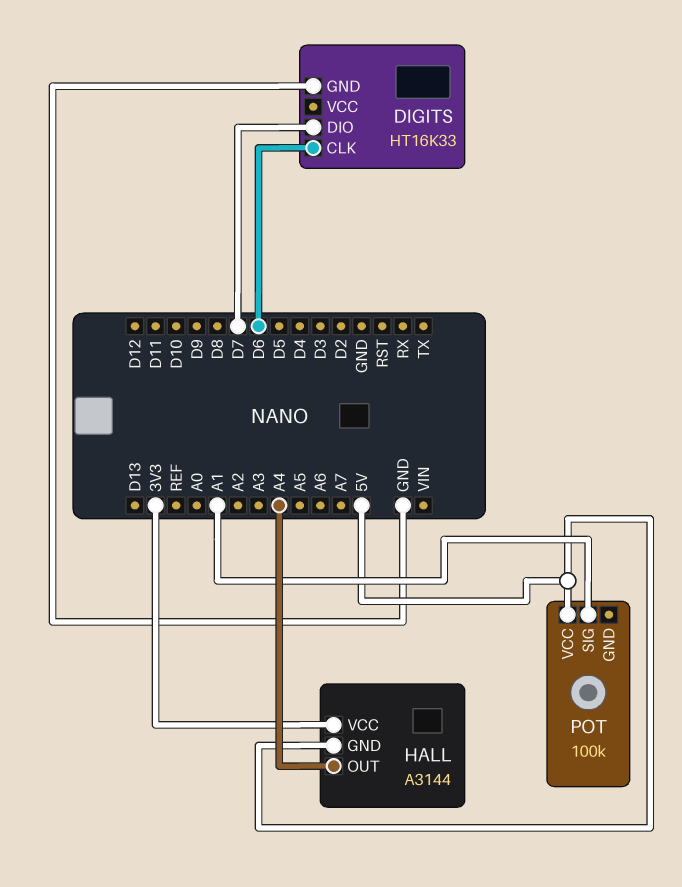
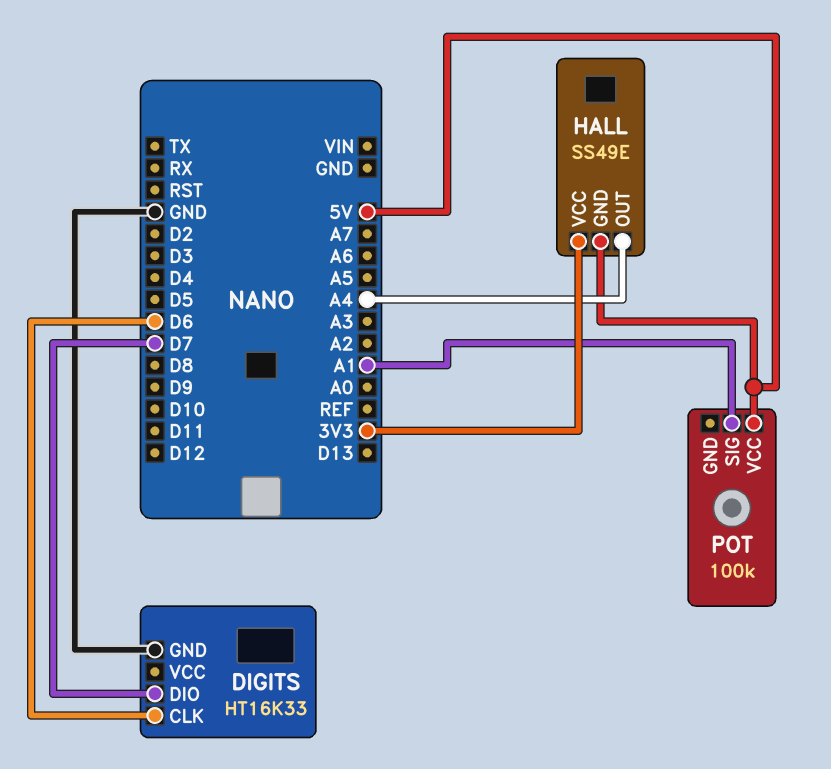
HALL: A3144 -> SS49E

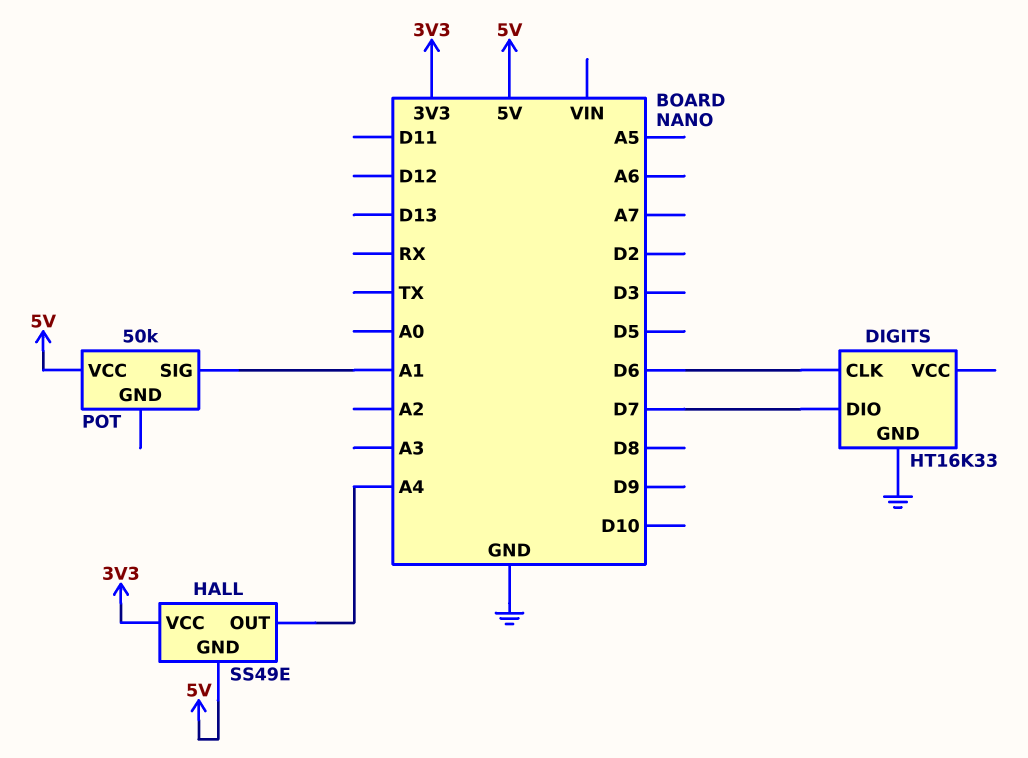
POT: 100k -> 50k

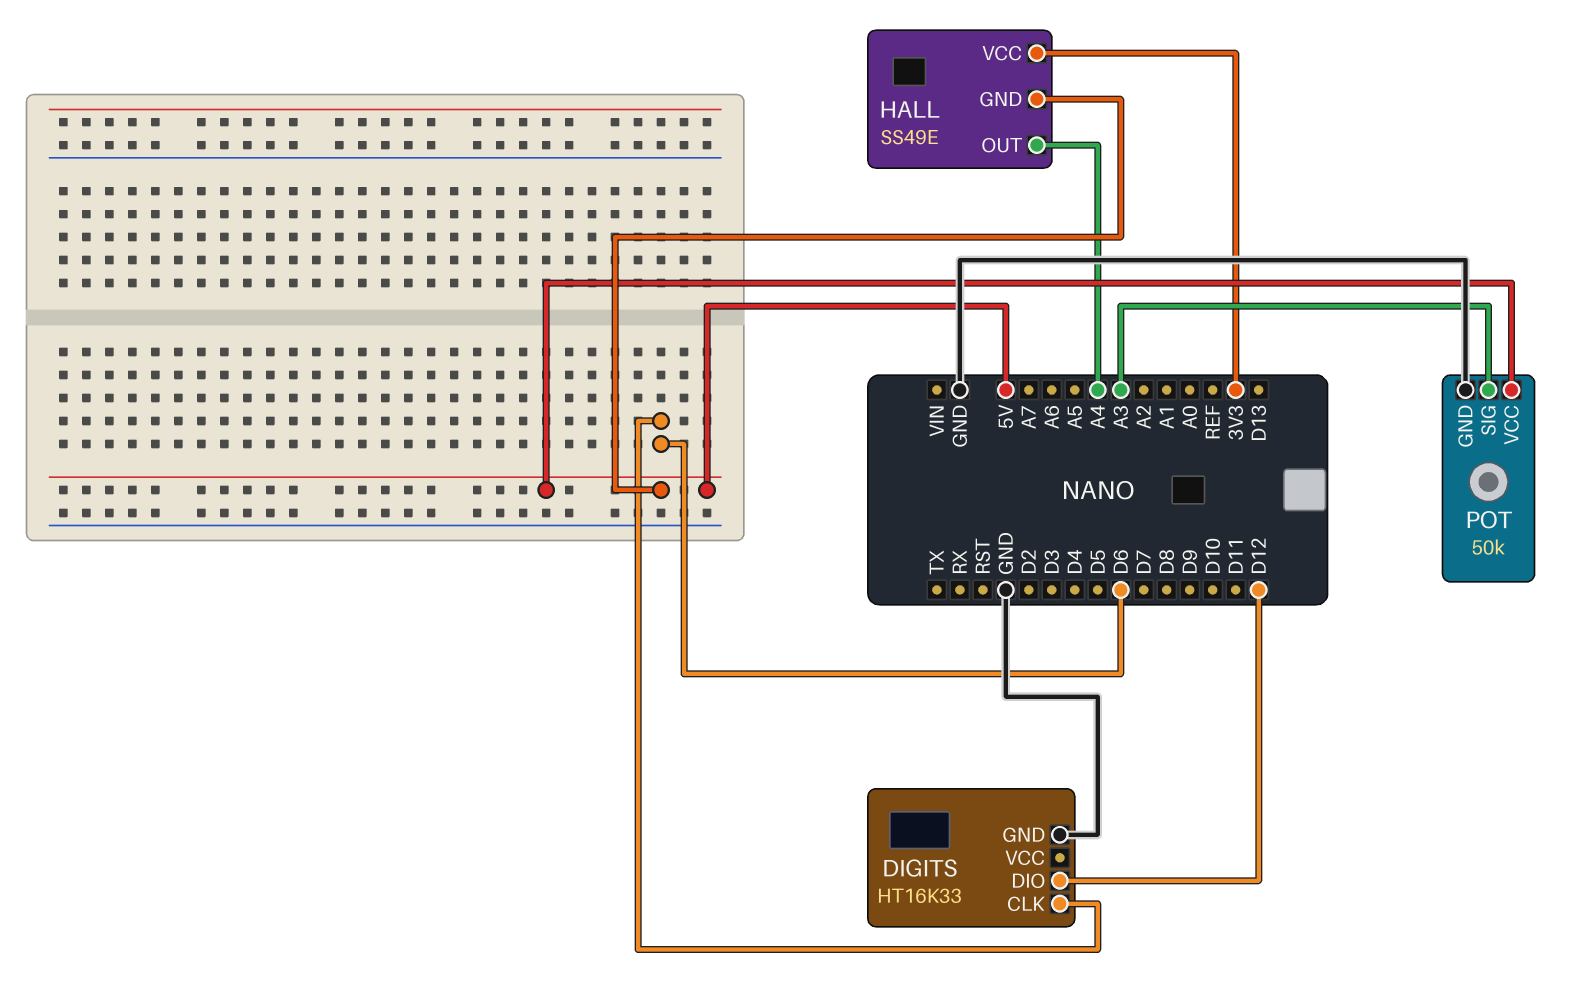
DIGITS pin DIO: D7 -> D12
POT pin GND: none -> GND
POT pin SIG: A1 -> A3

